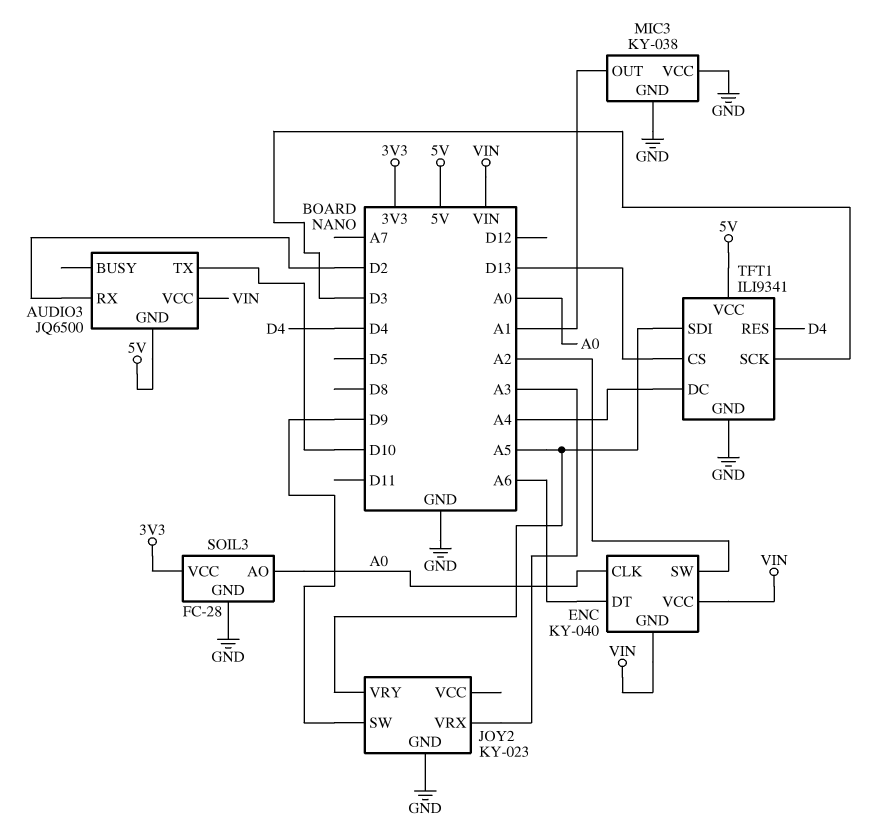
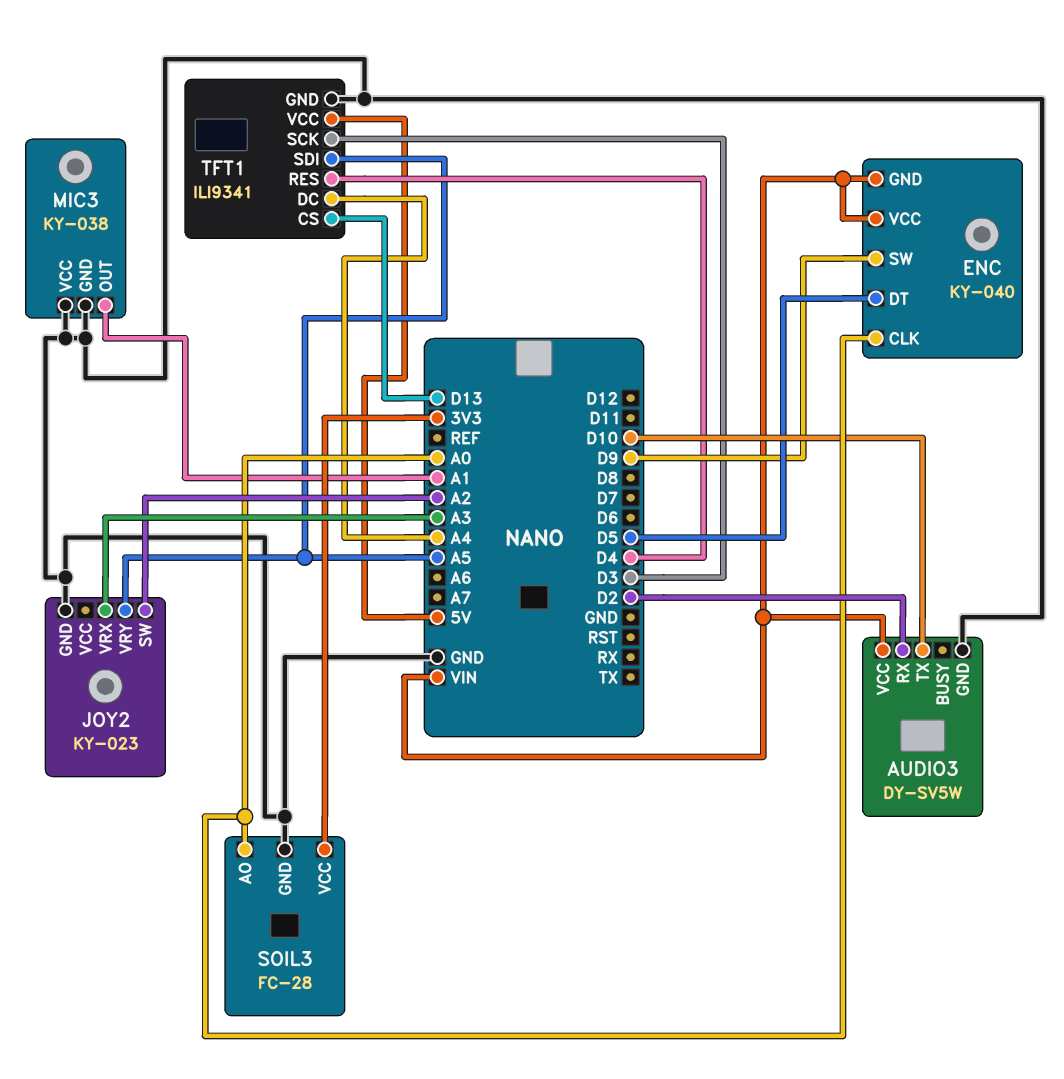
AUDIO3: JQ6500 -> DY-SV5W
AUDIO3 pin GND: 5V -> GND
ENC pin DT: A6 -> D5
ENC pin SW: A2 -> D9
JOY2 pin SW: D9 -> A2

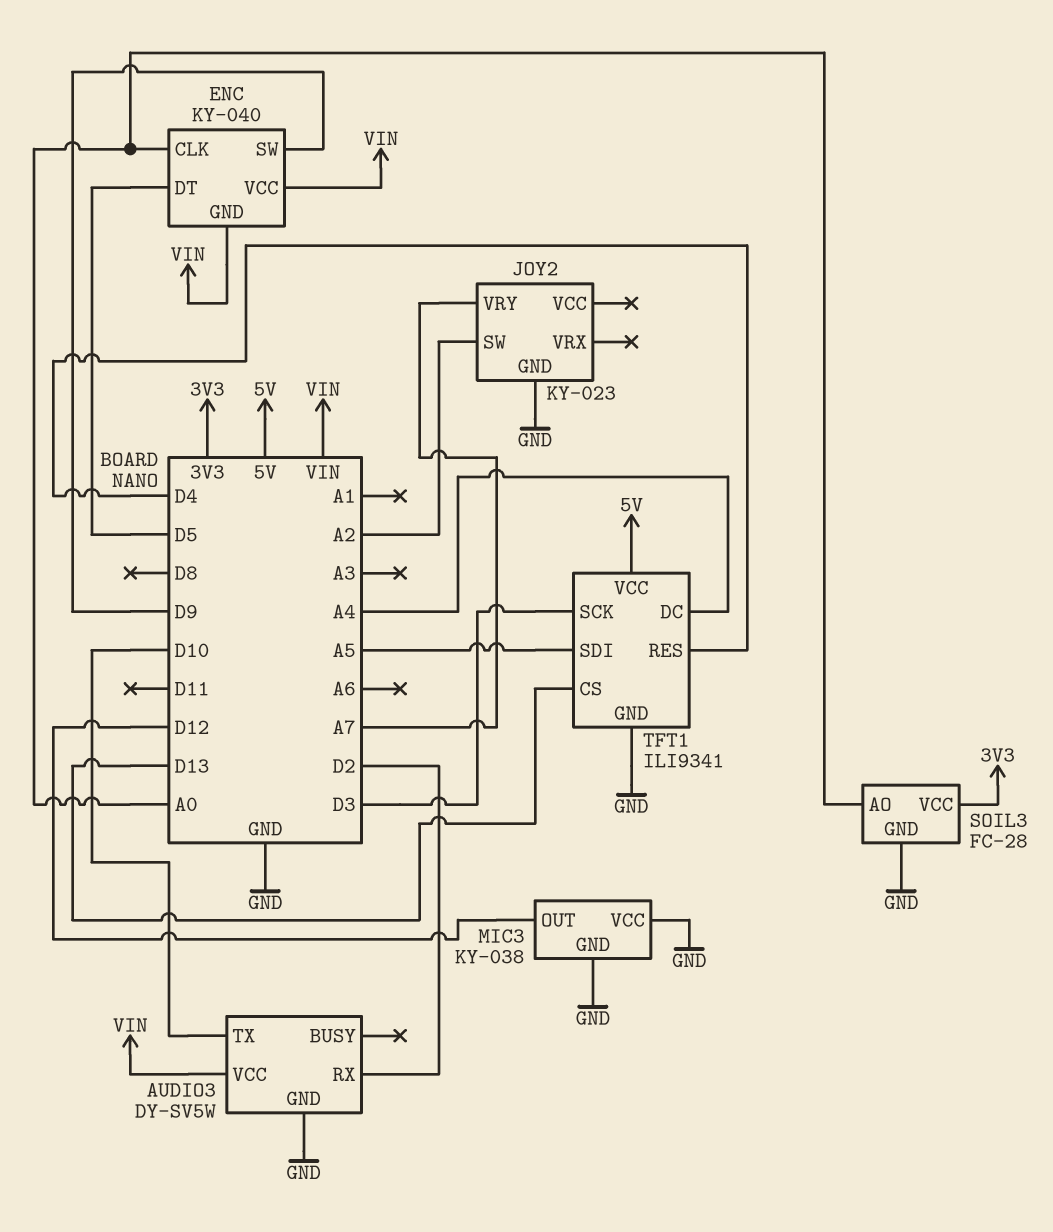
JOY2 pin VRX: A3 -> none
JOY2 pin VRY: A5 -> A7
MIC3 pin OUT: A1 -> D12

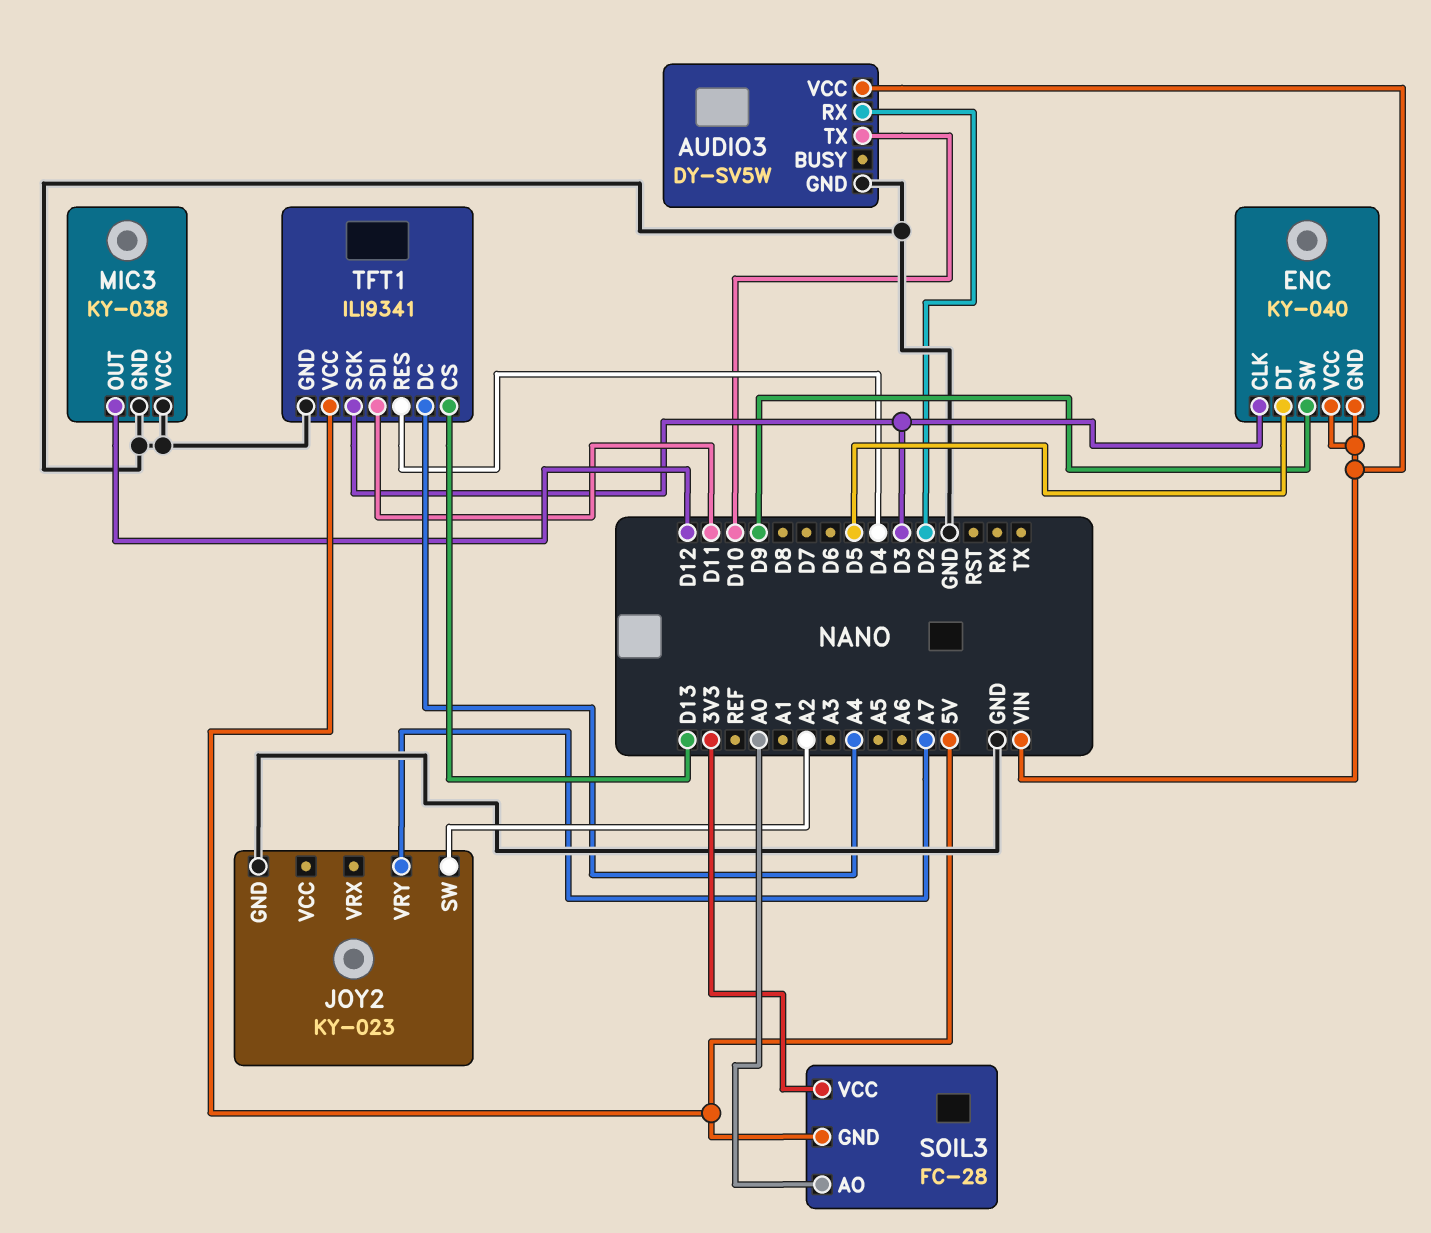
ENC pin CLK: A0 -> D3
SOIL3 pin GND: GND -> 5V
TFT1 pin SDI: A5 -> D11

